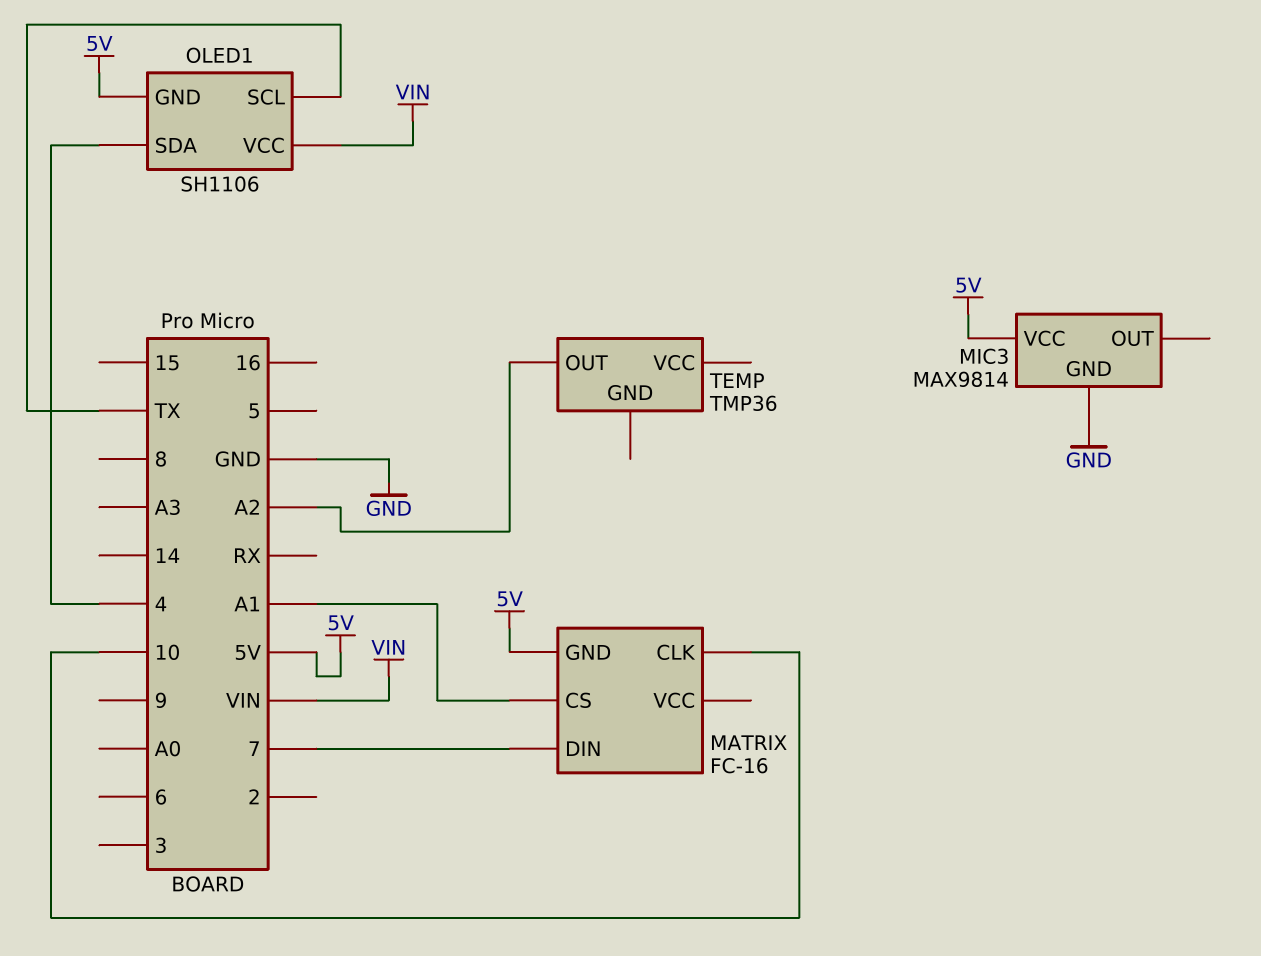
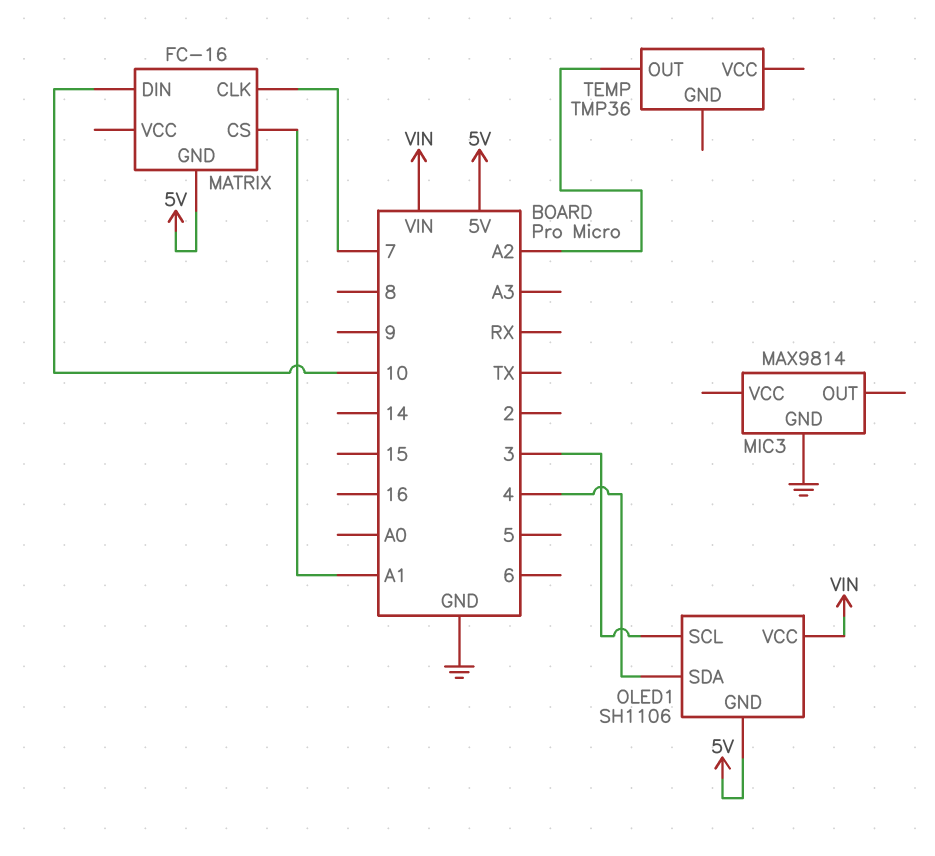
MATRIX pin CLK: 10 -> 7
MATRIX pin DIN: 7 -> 10
MIC3 pin VCC: 5V -> none
OLED1 pin SCL: TX -> 3

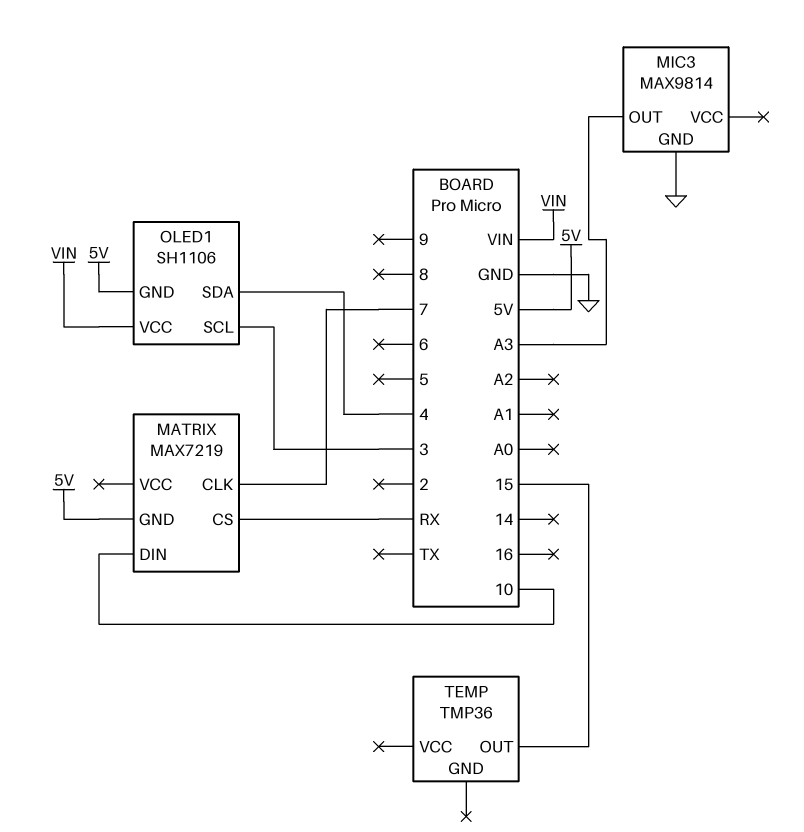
MATRIX: FC-16 -> MAX7219
MATRIX pin CS: A1 -> RX
MIC3 pin OUT: none -> A3
TEMP pin OUT: A2 -> 15

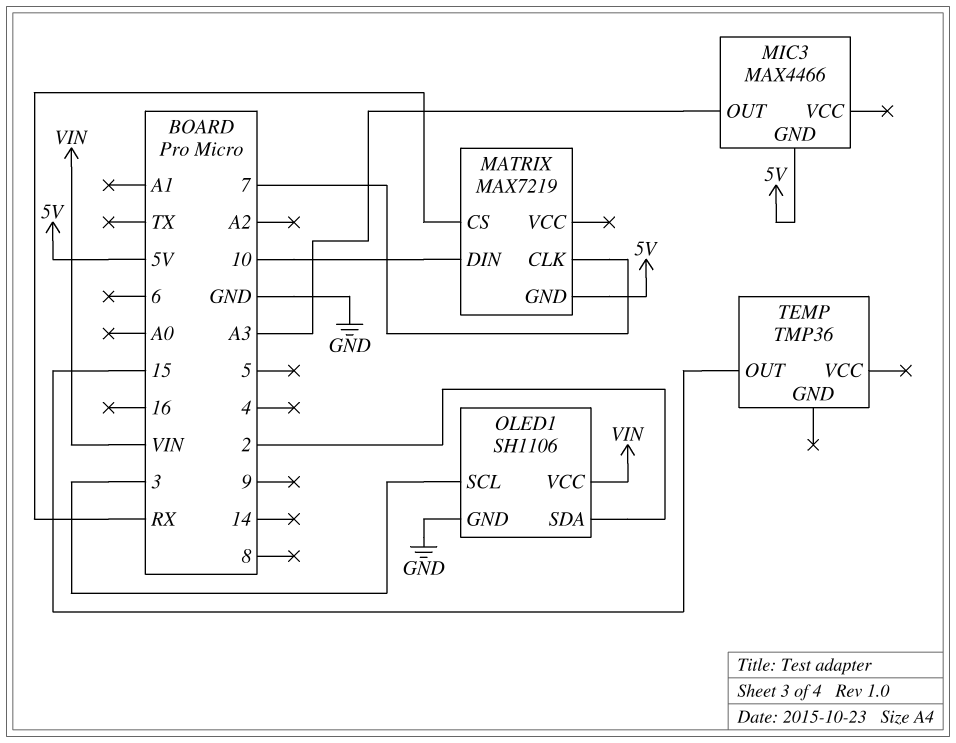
MIC3: MAX9814 -> MAX4466
MIC3 pin GND: GND -> 5V
OLED1 pin GND: 5V -> GND
OLED1 pin SDA: 4 -> 2

